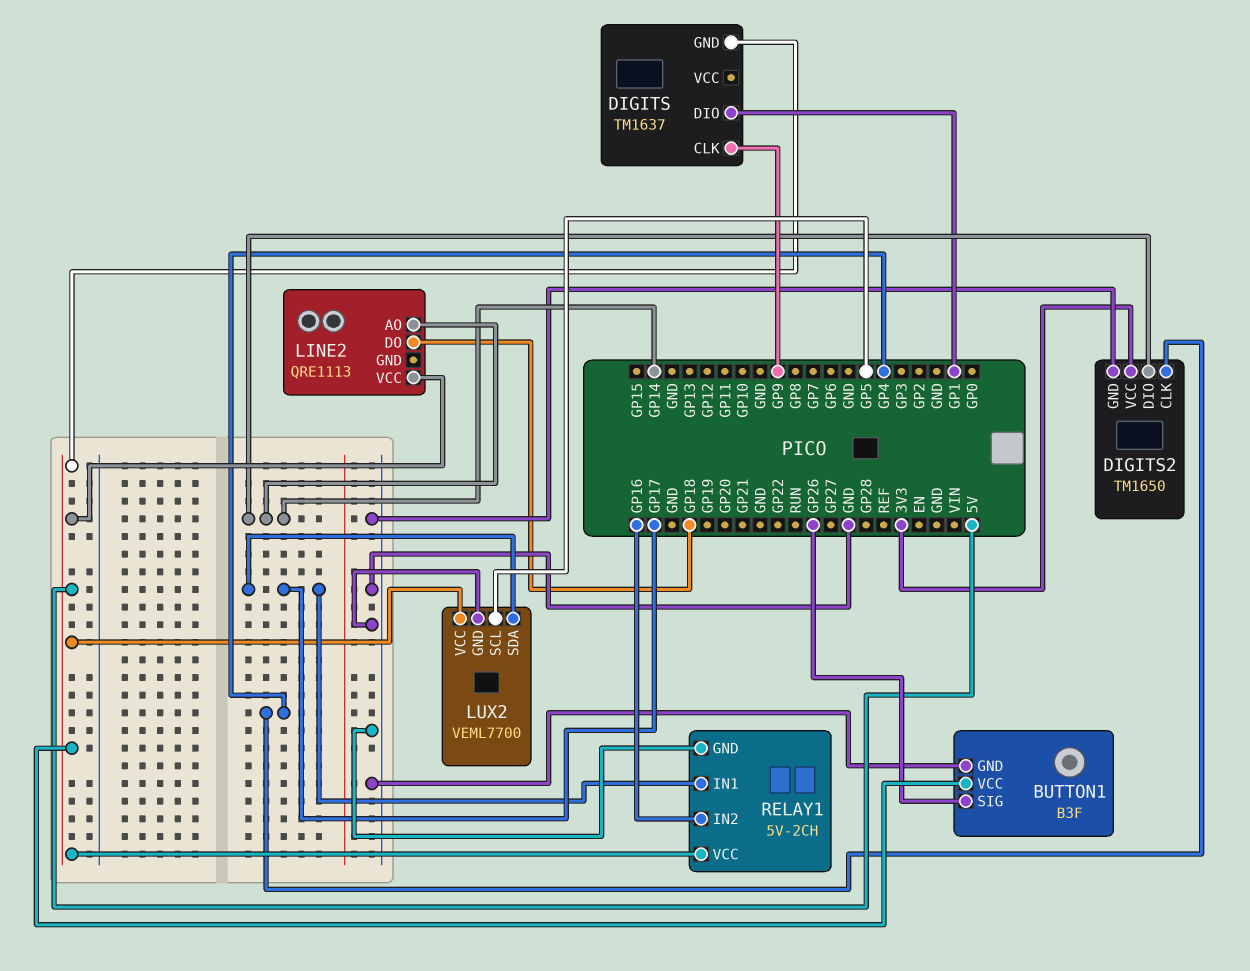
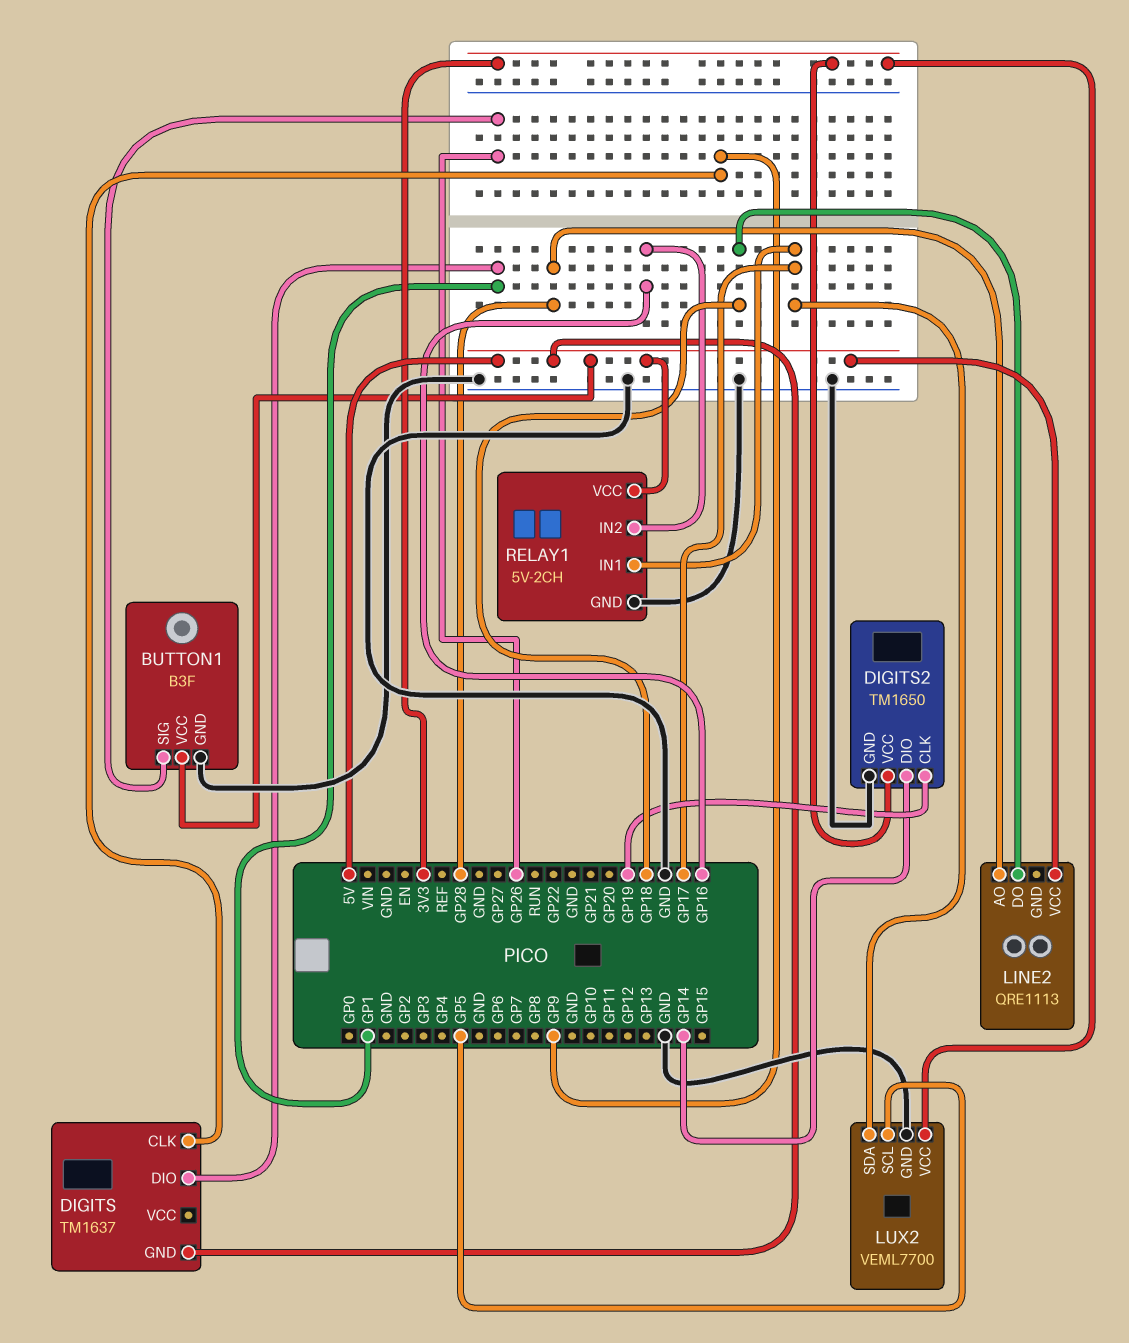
DIGITS2 pin CLK: GP4 -> GP19
LINE2 pin AO: GP14 -> GP28
LUX2 pin VCC: 5V -> 3V3

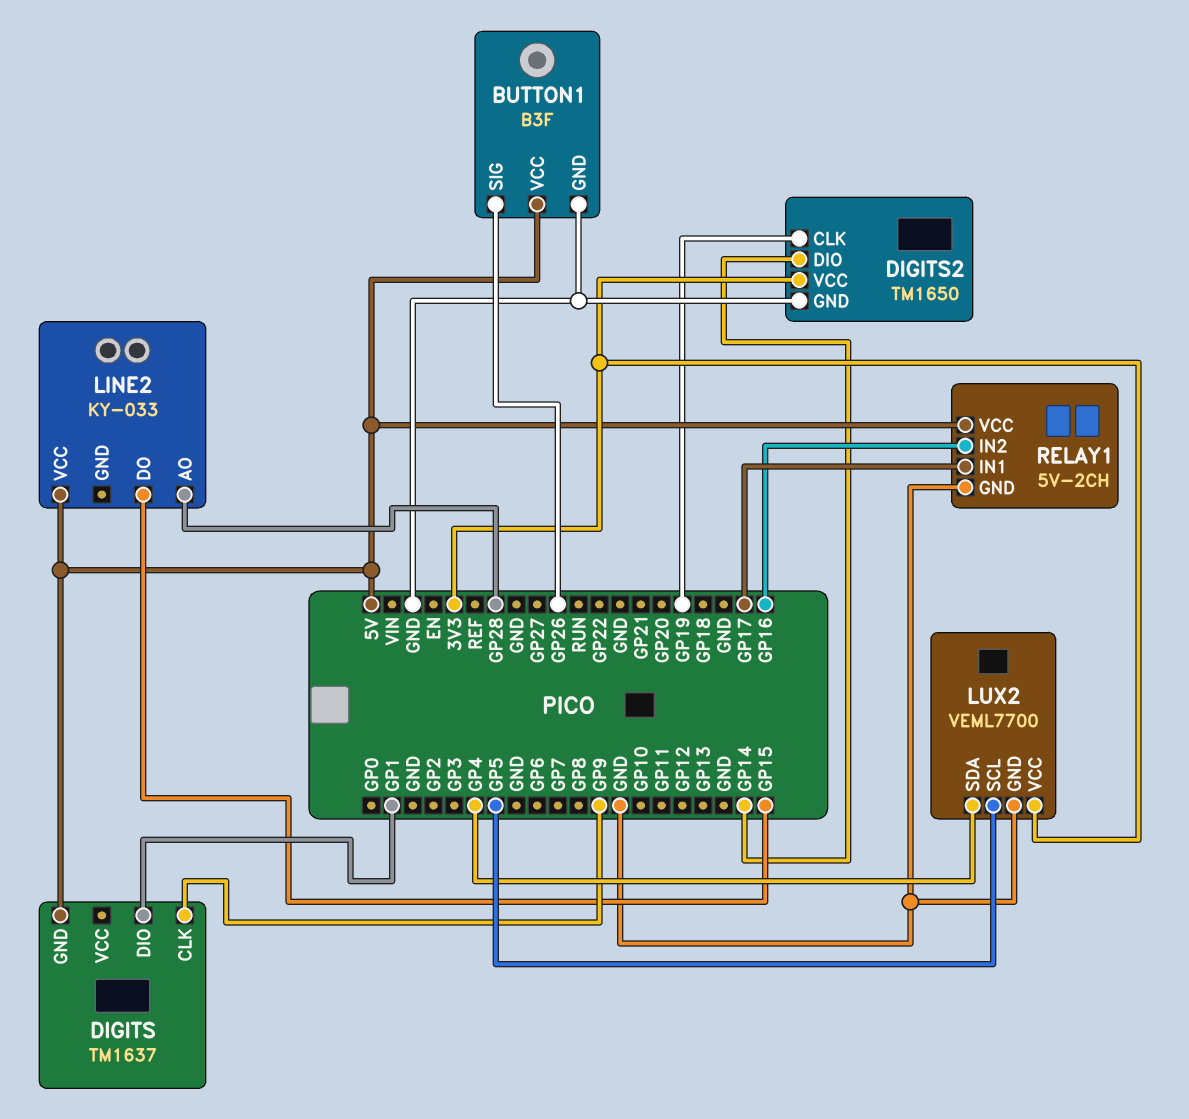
LINE2: QRE1113 -> KY-033
LINE2 pin DO: GP18 -> GP15
LUX2 pin SDA: GP17 -> GP4

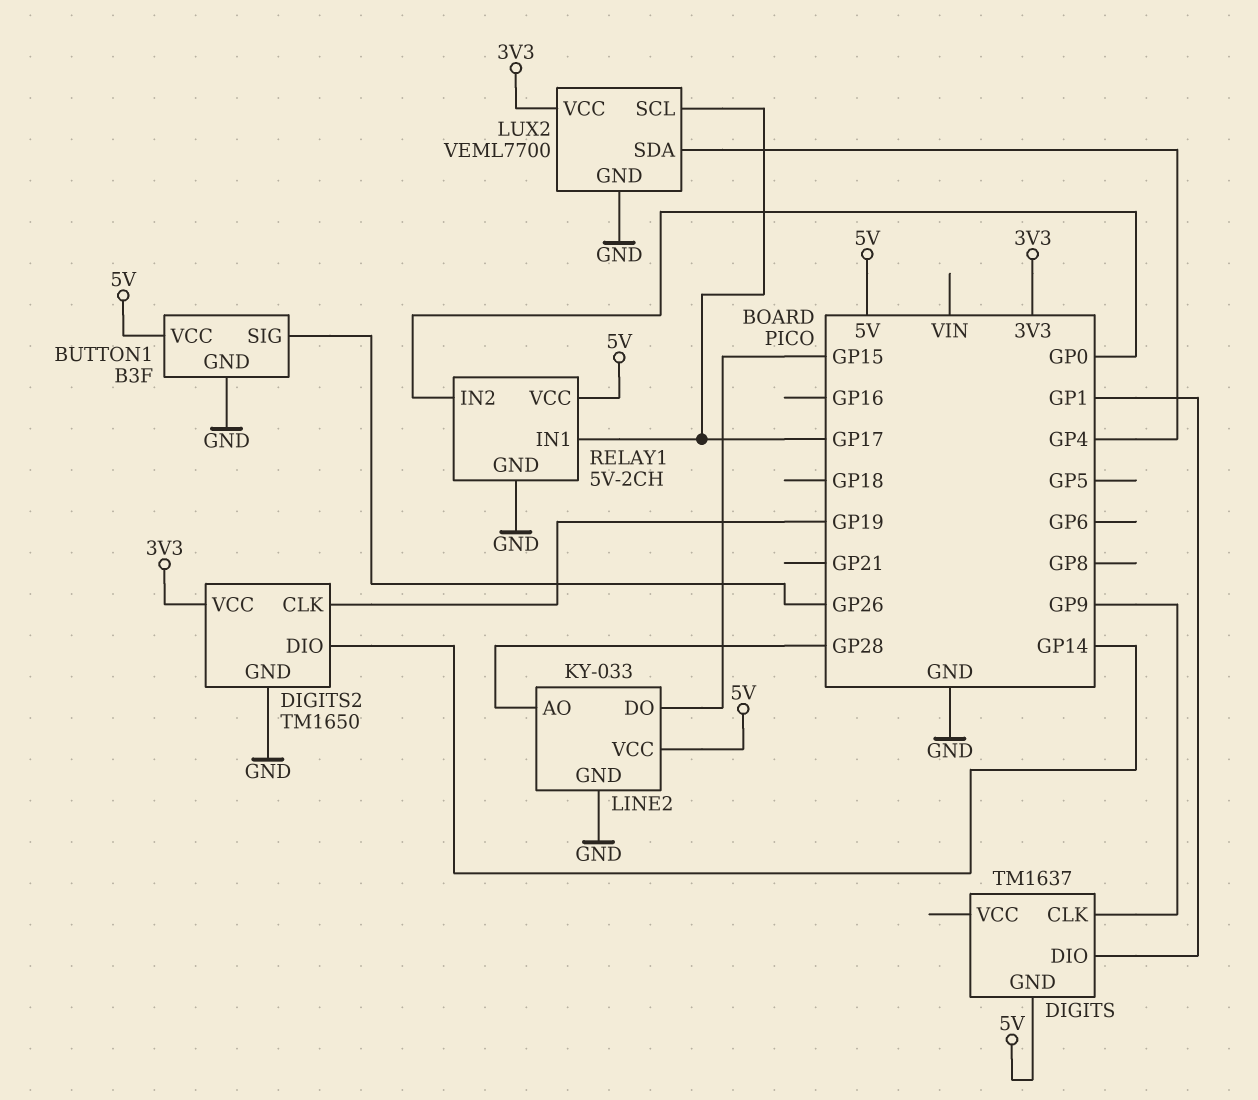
LINE2 pin GND: none -> GND
LUX2 pin SCL: GP5 -> GP17
RELAY1 pin IN2: GP16 -> GP0

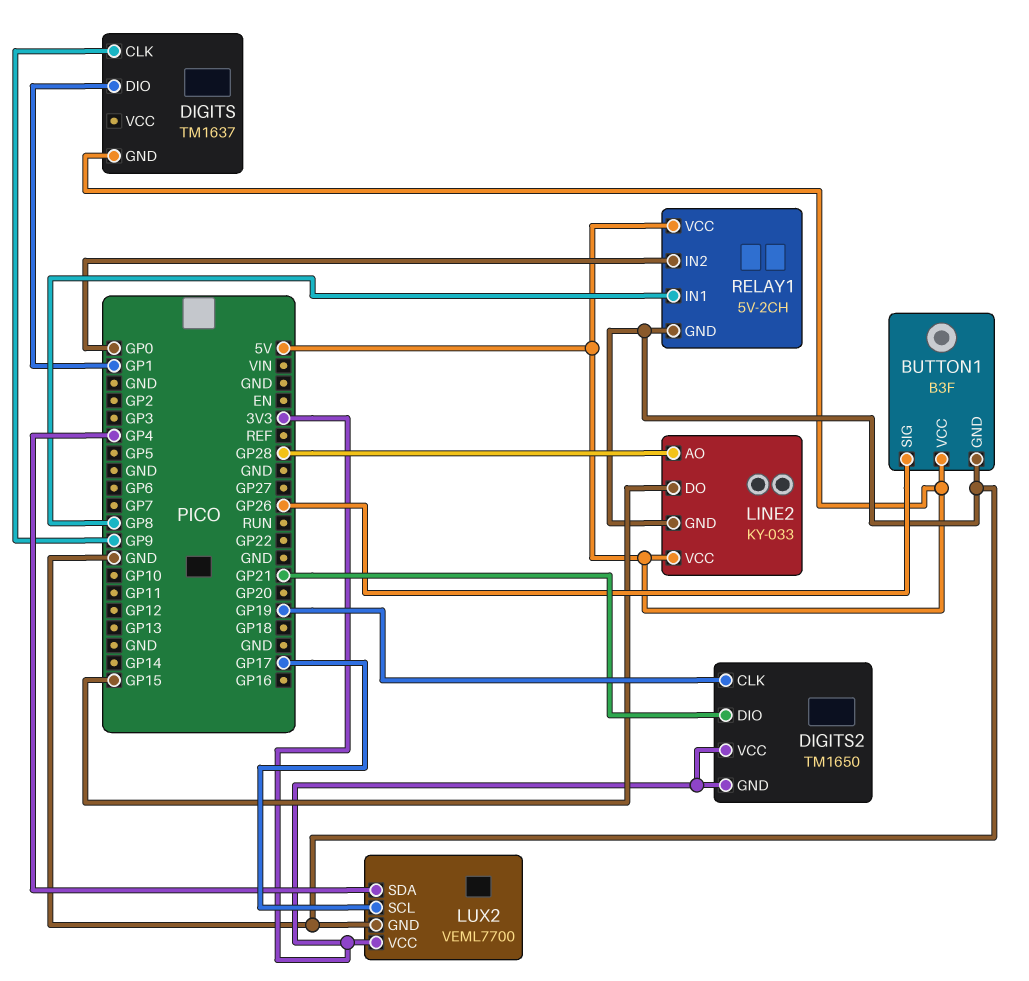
DIGITS2 pin DIO: GP14 -> GP21
DIGITS2 pin GND: GND -> 3V3
RELAY1 pin IN1: GP17 -> GP8

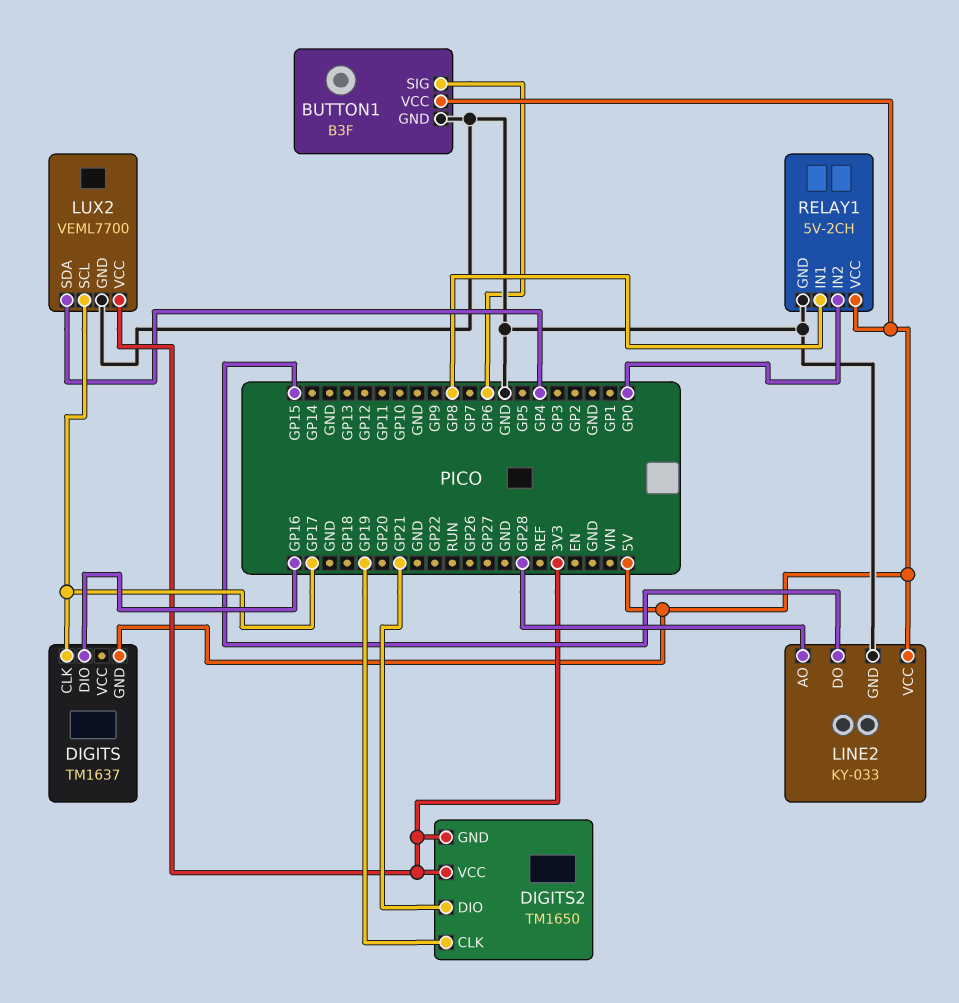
BUTTON1 pin SIG: GP26 -> GP6
DIGITS pin CLK: GP9 -> GP17
DIGITS pin DIO: GP1 -> GP16

